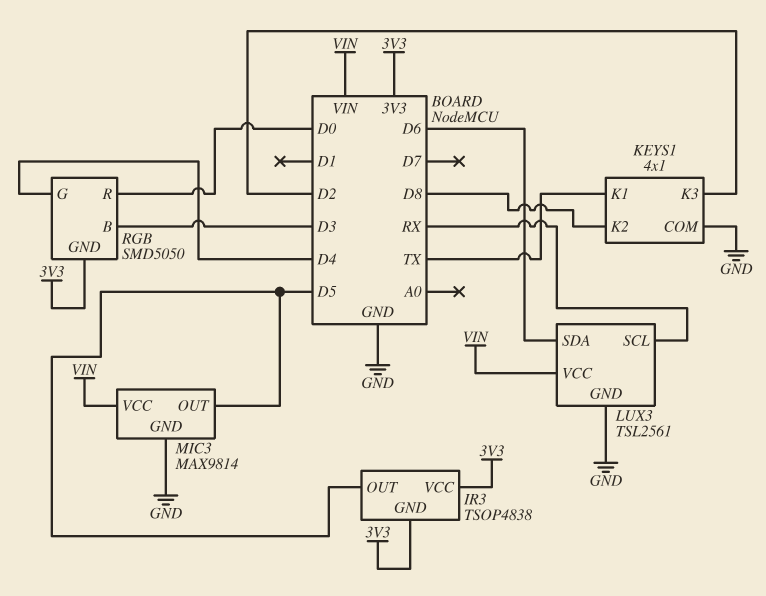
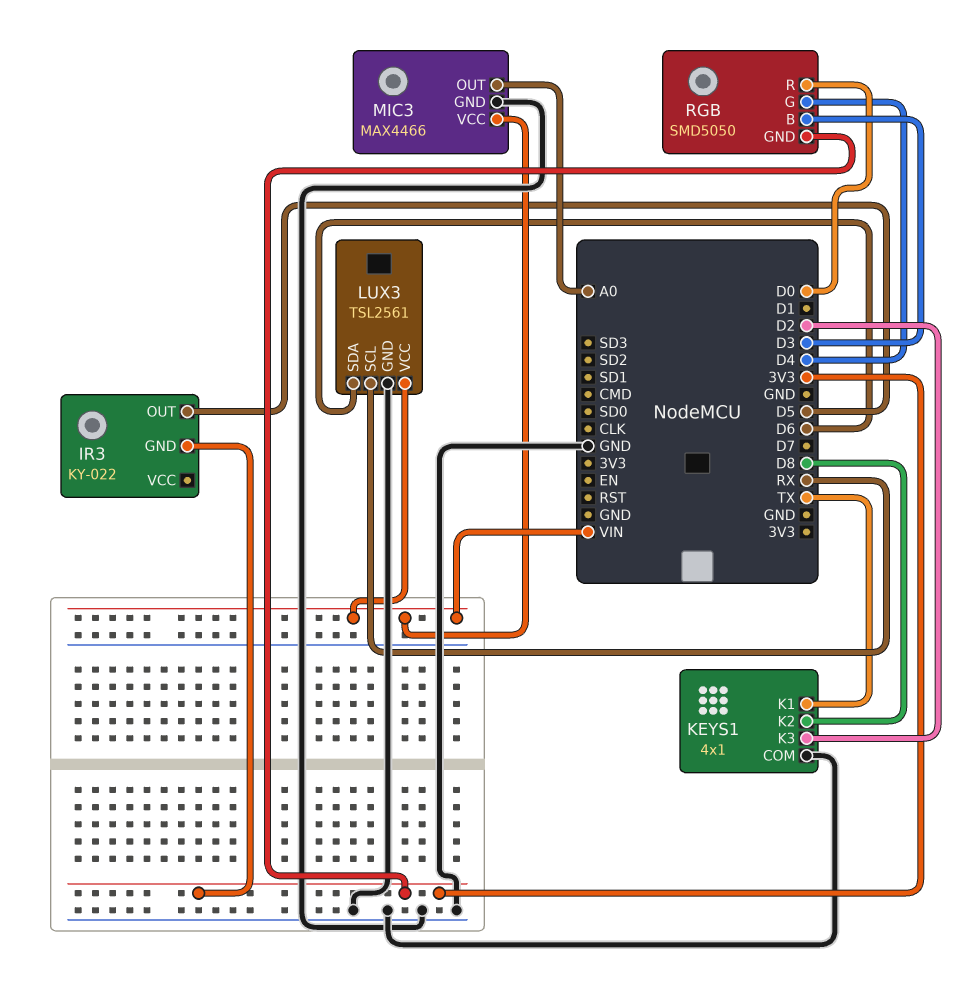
IR3: TSOP4838 -> KY-022
IR3 pin VCC: 3V3 -> none
MIC3: MAX9814 -> MAX4466
MIC3 pin OUT: D5 -> A0

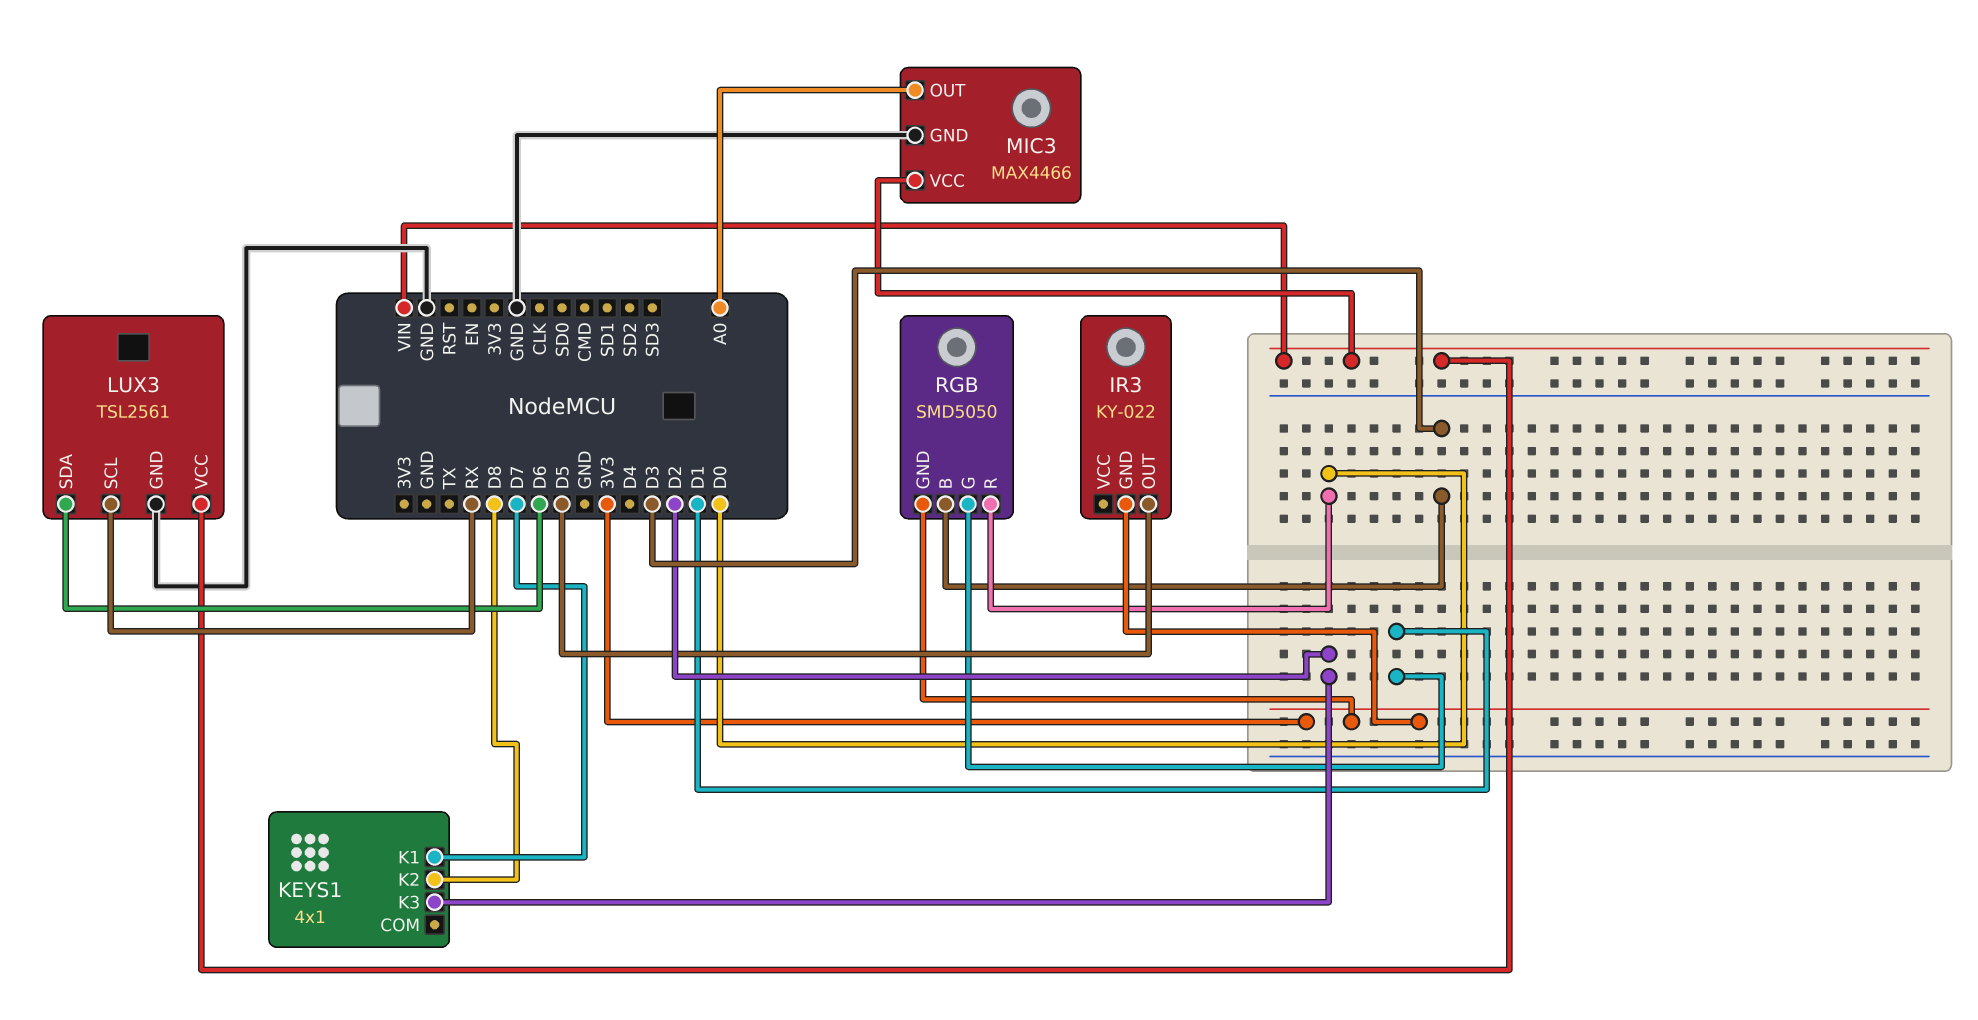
KEYS1 pin COM: GND -> none
KEYS1 pin K1: TX -> D7
RGB pin G: D4 -> D1

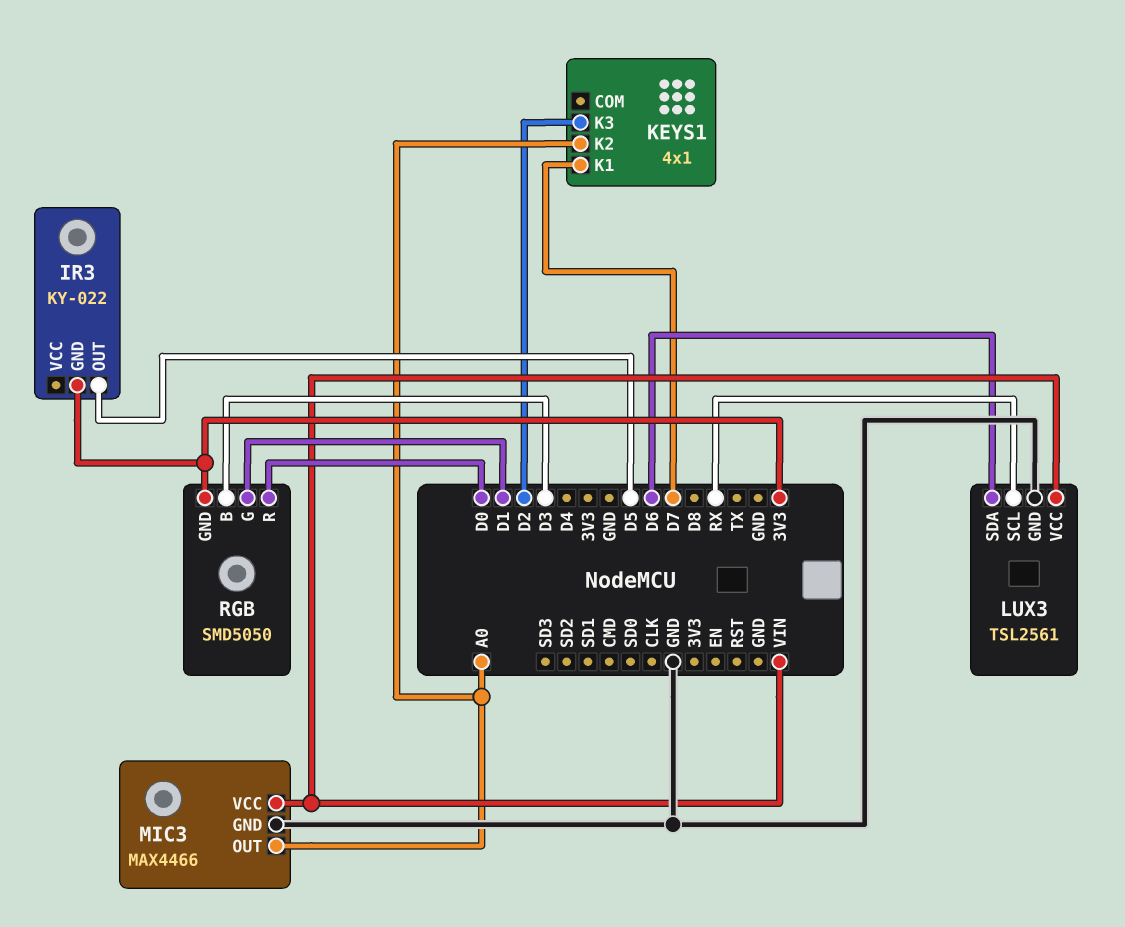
KEYS1 pin K2: D8 -> A0

